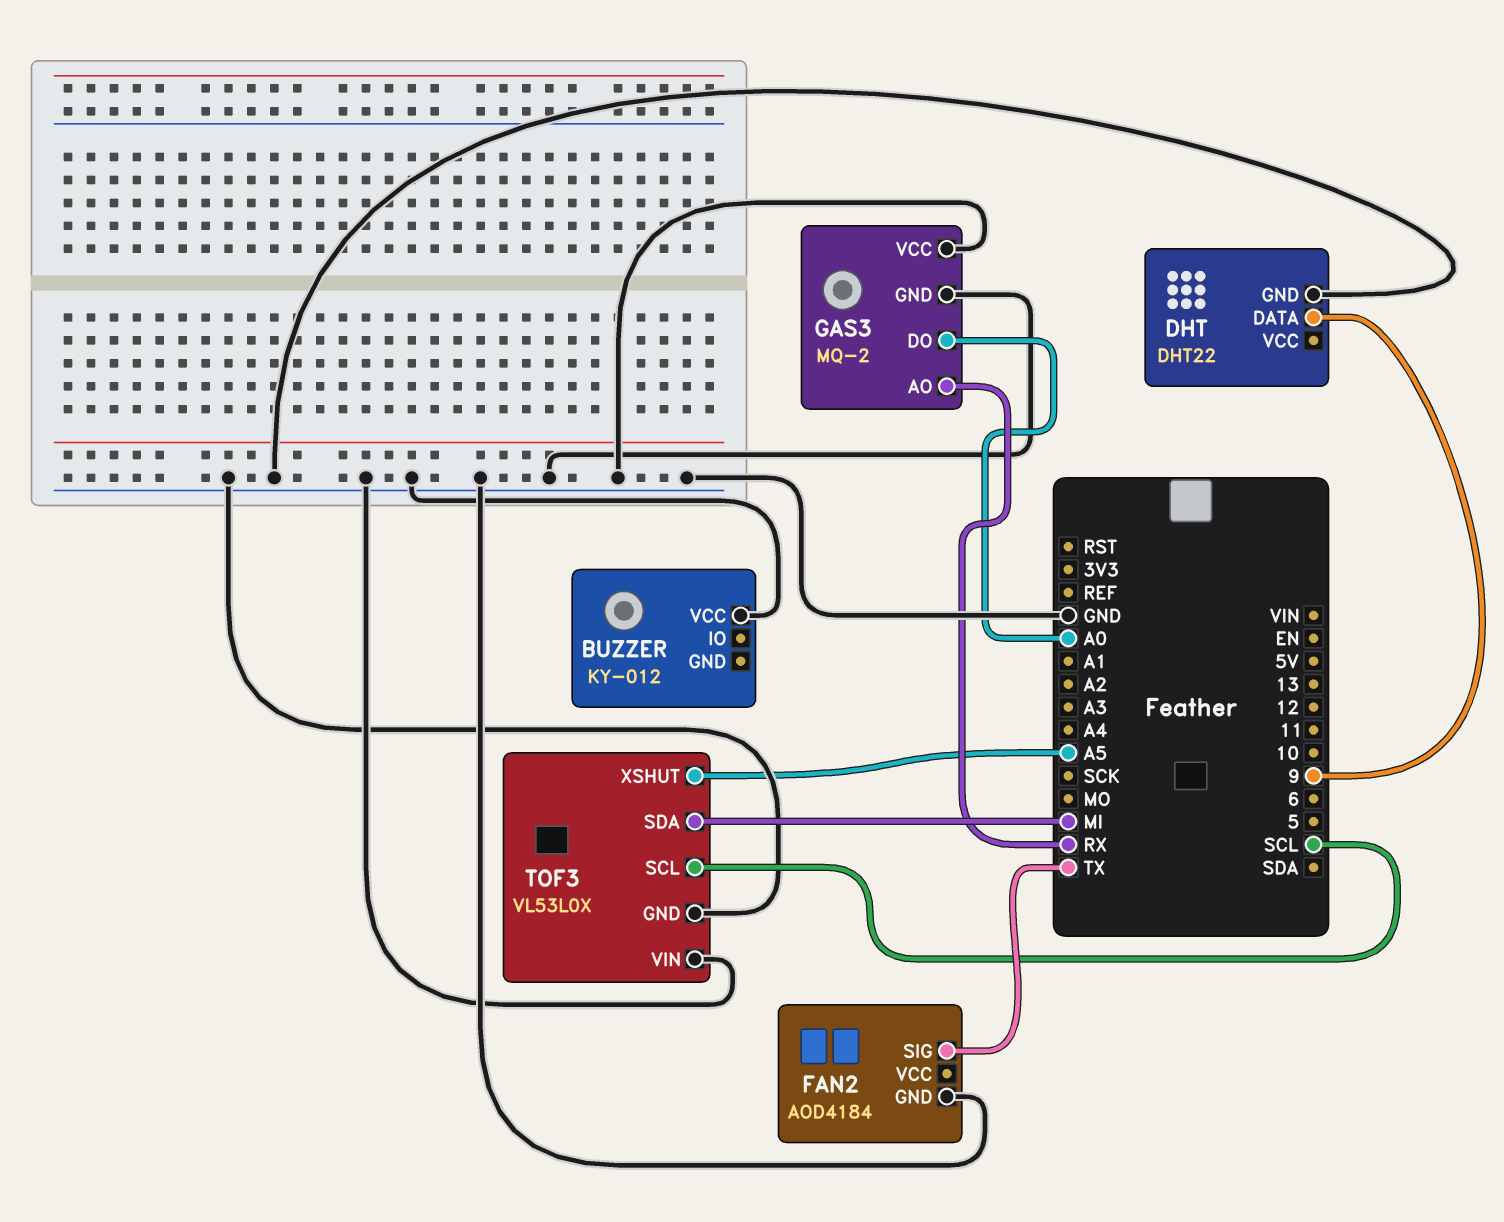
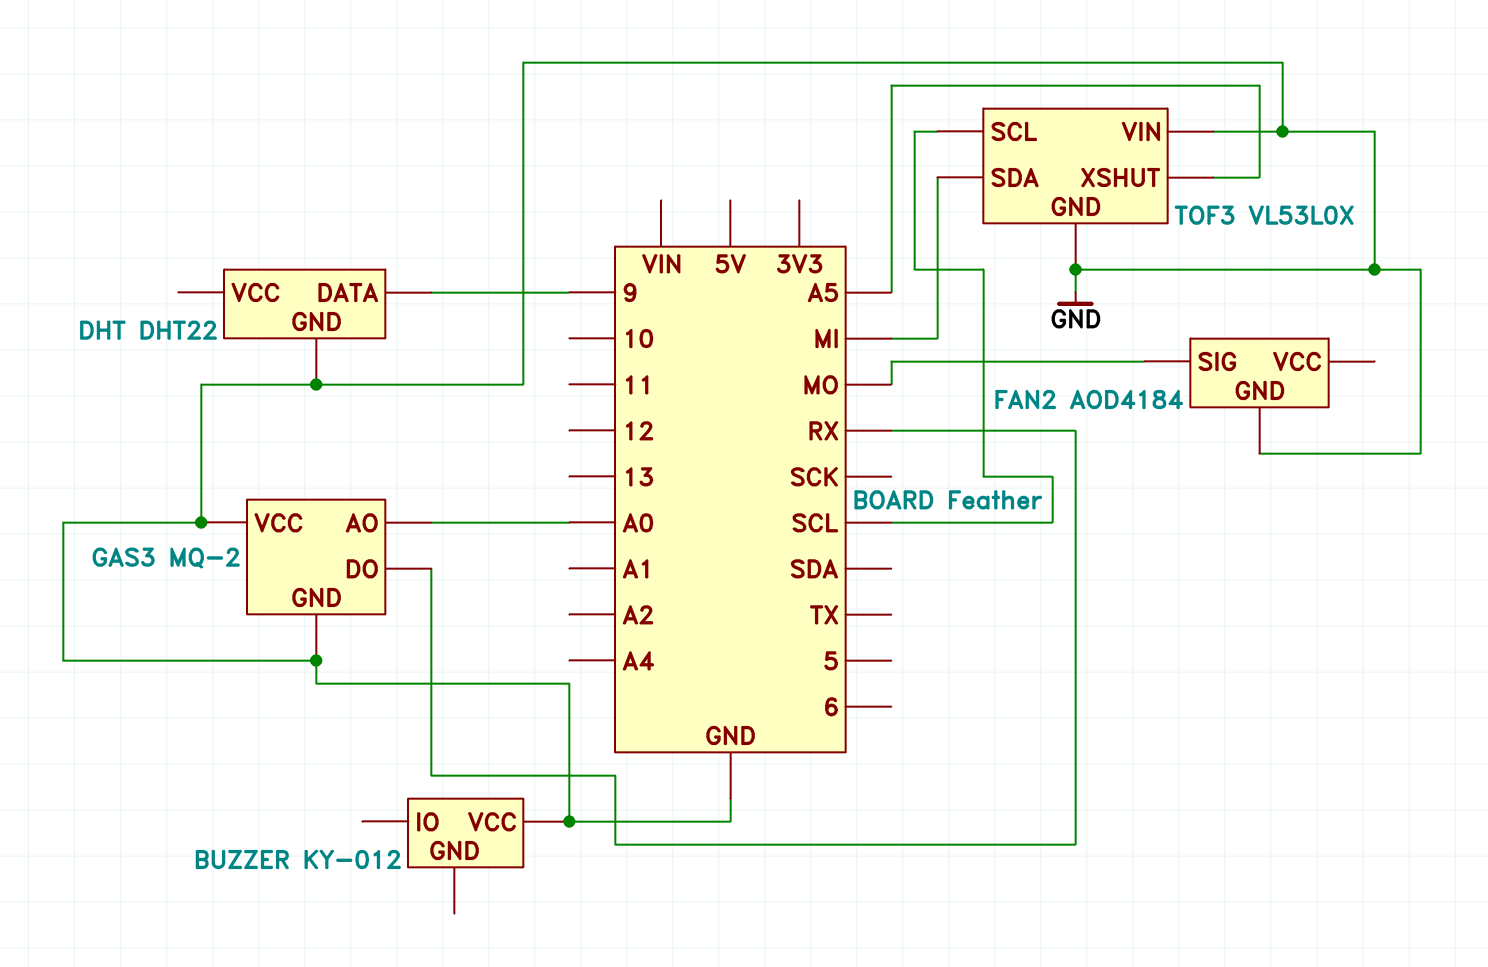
FAN2 pin SIG: TX -> MO
GAS3 pin AO: RX -> A0
GAS3 pin DO: A0 -> RX

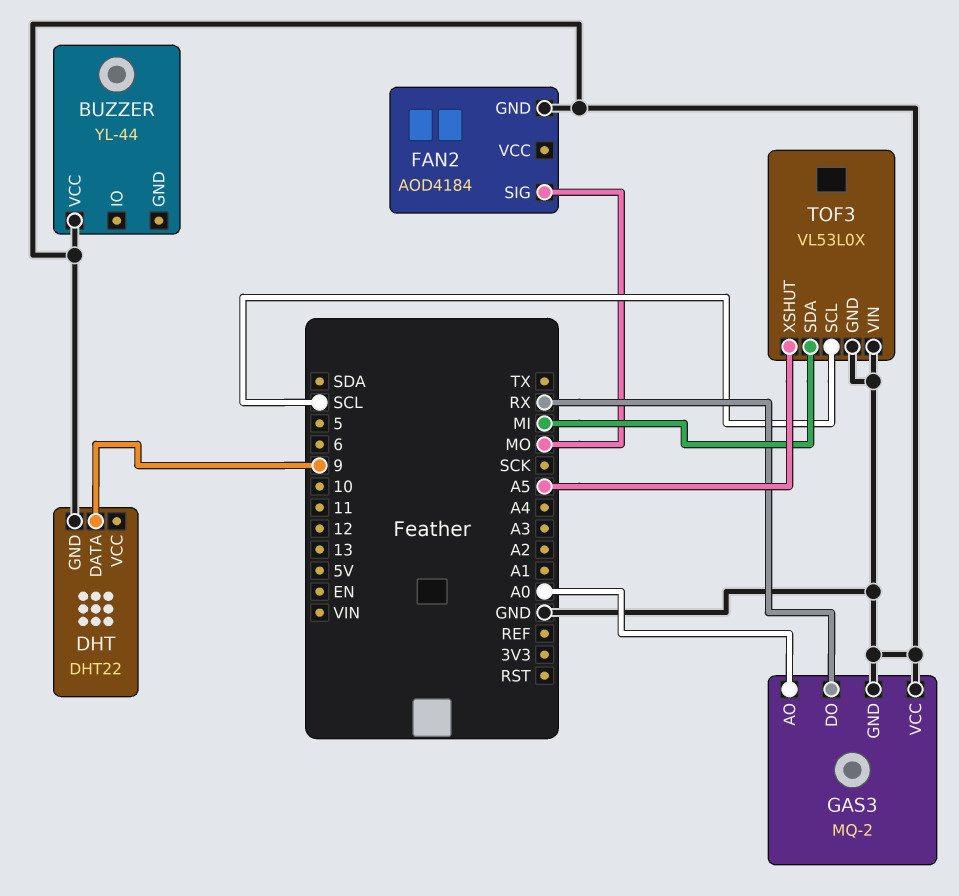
BUZZER: KY-012 -> YL-44

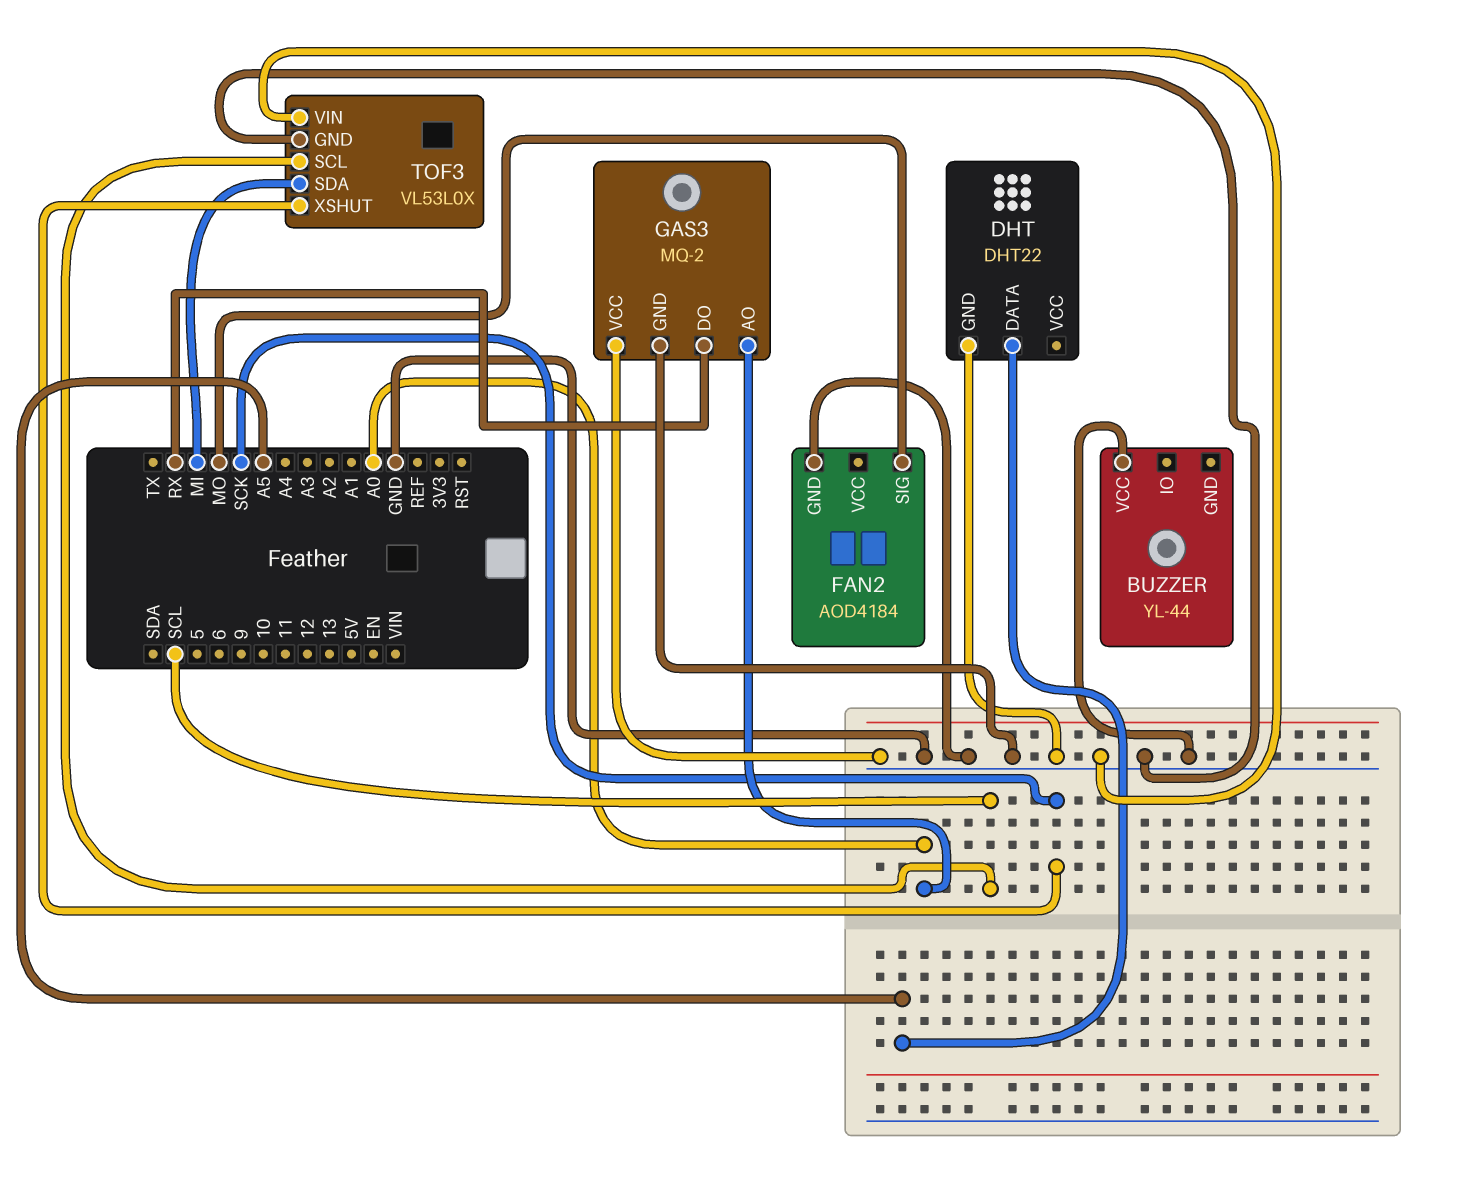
DHT pin DATA: 9 -> A5
TOF3 pin XSHUT: A5 -> SCK

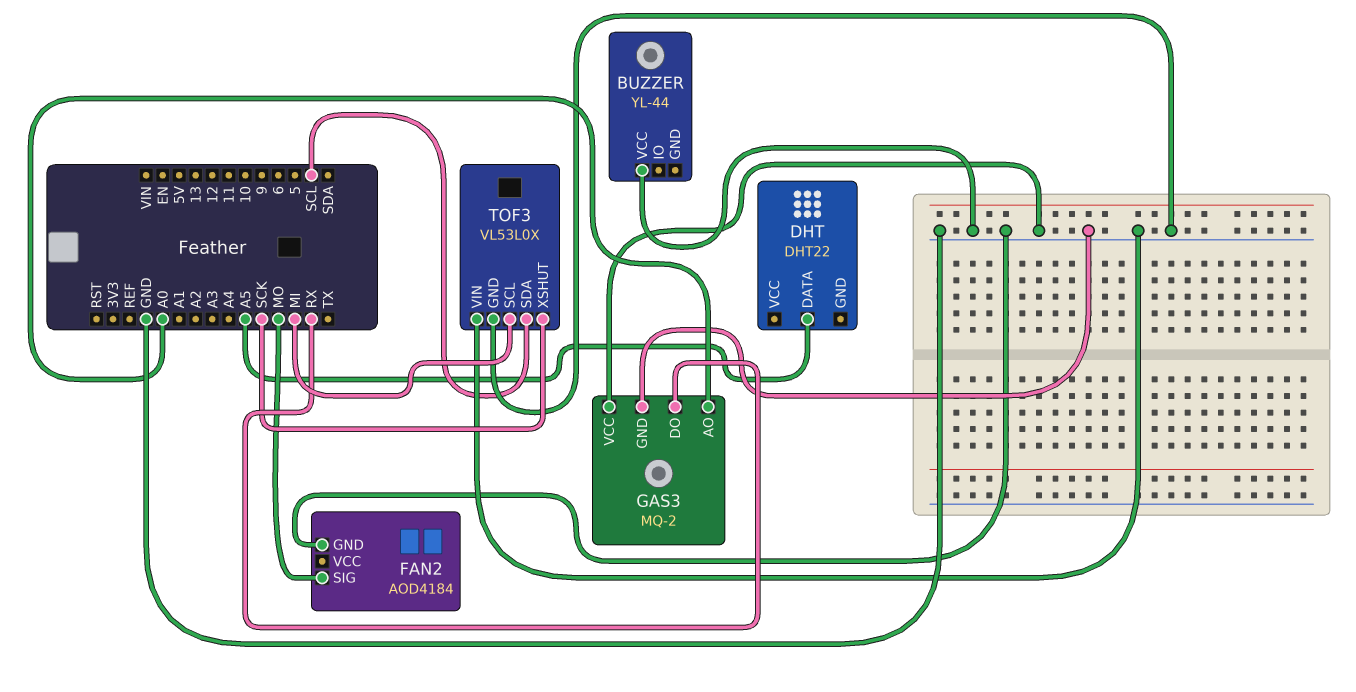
DHT pin GND: GND -> none
TOF3 pin SCL: SCL -> MI
TOF3 pin SDA: MI -> SCL

